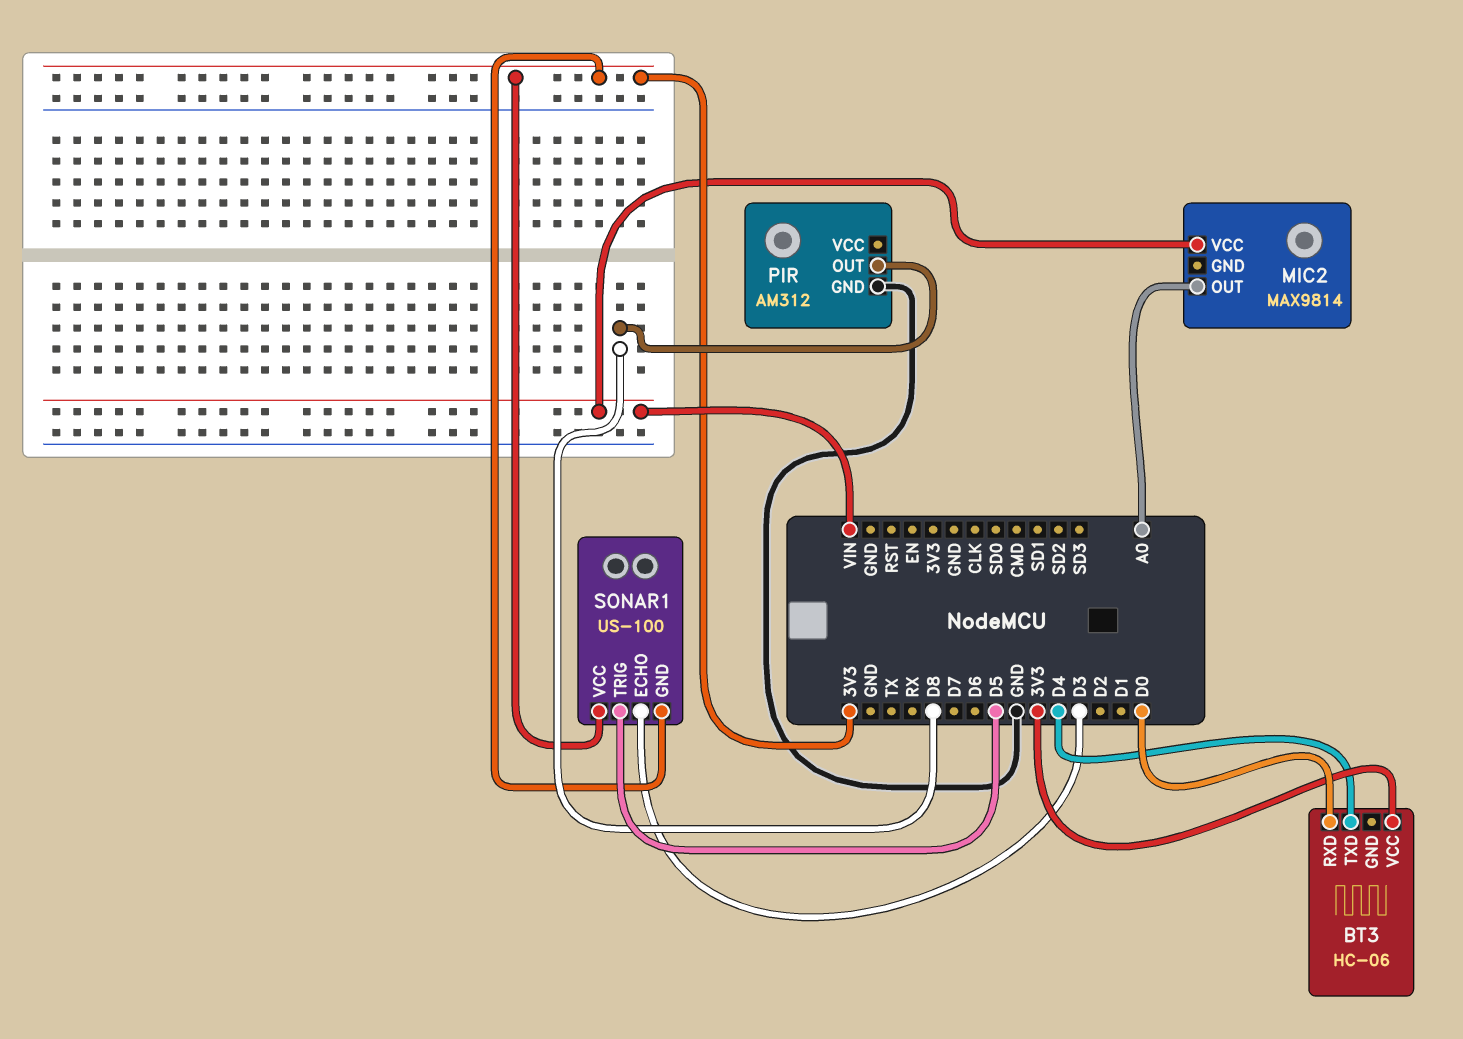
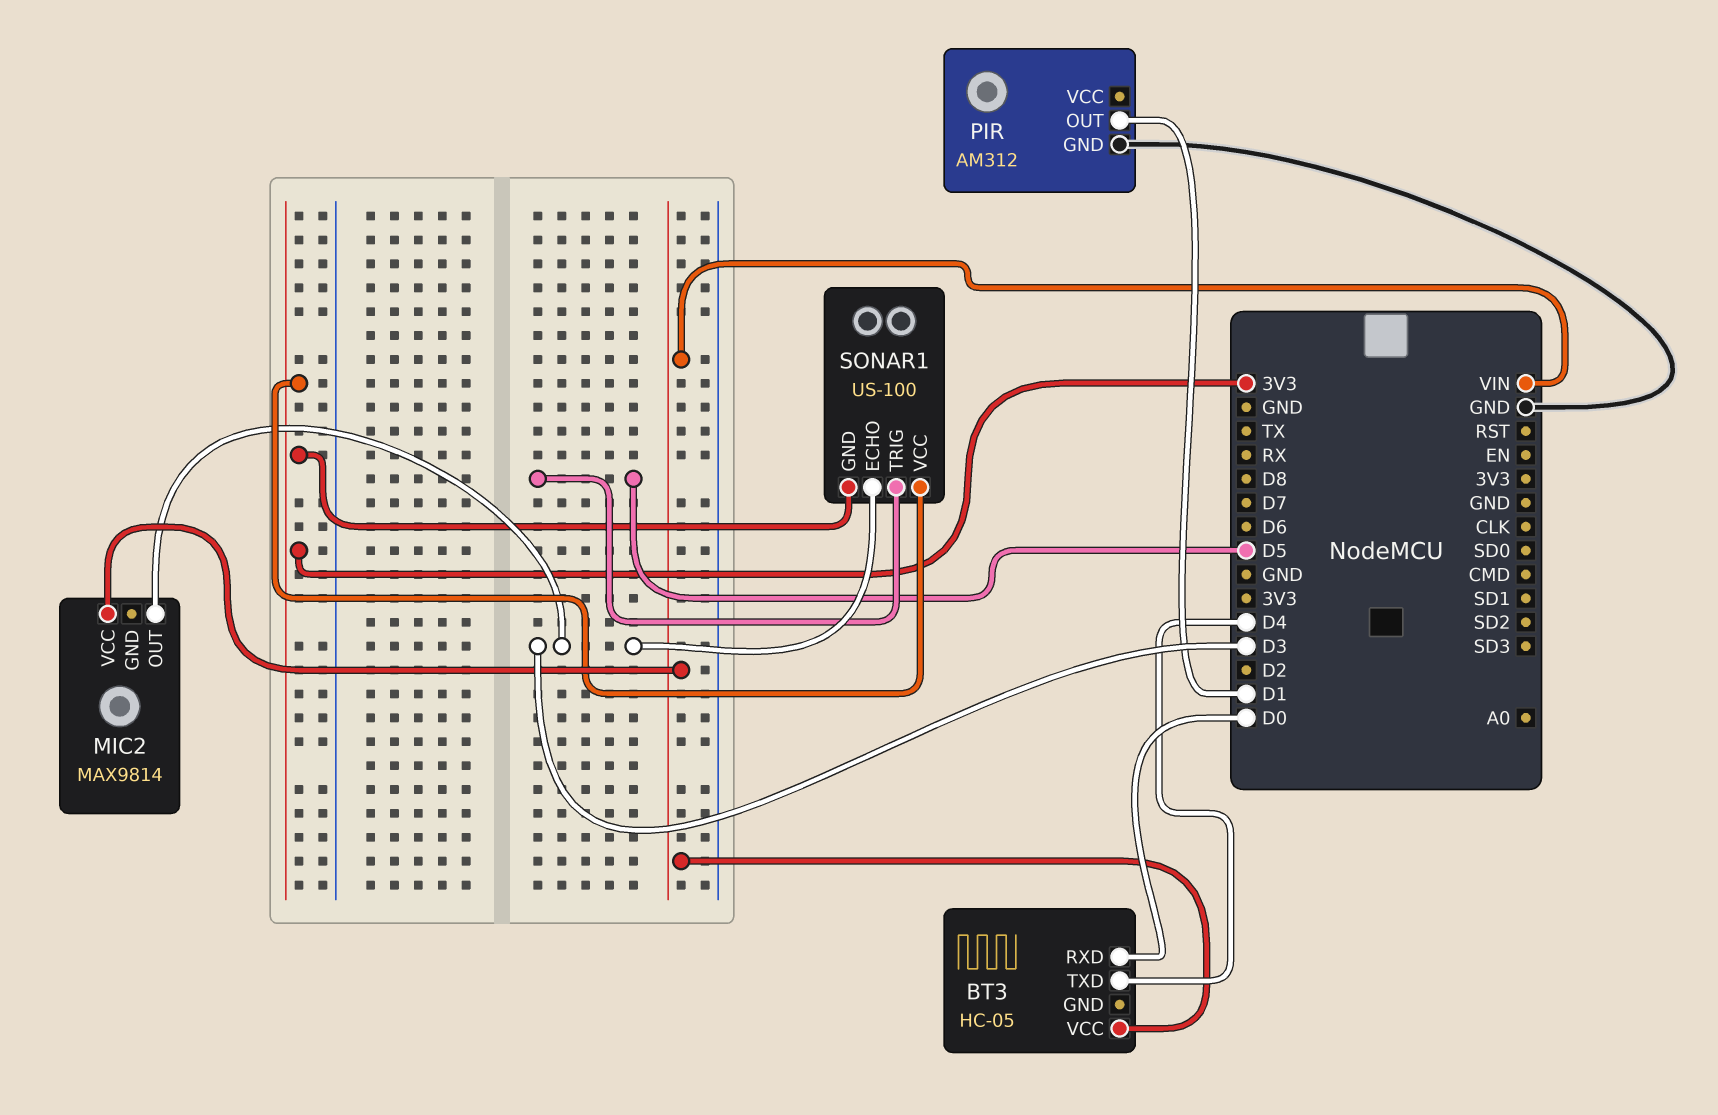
BT3: HC-06 -> HC-05
BT3 pin VCC: 3V3 -> VIN
MIC2 pin OUT: A0 -> D3
PIR pin OUT: D8 -> D1

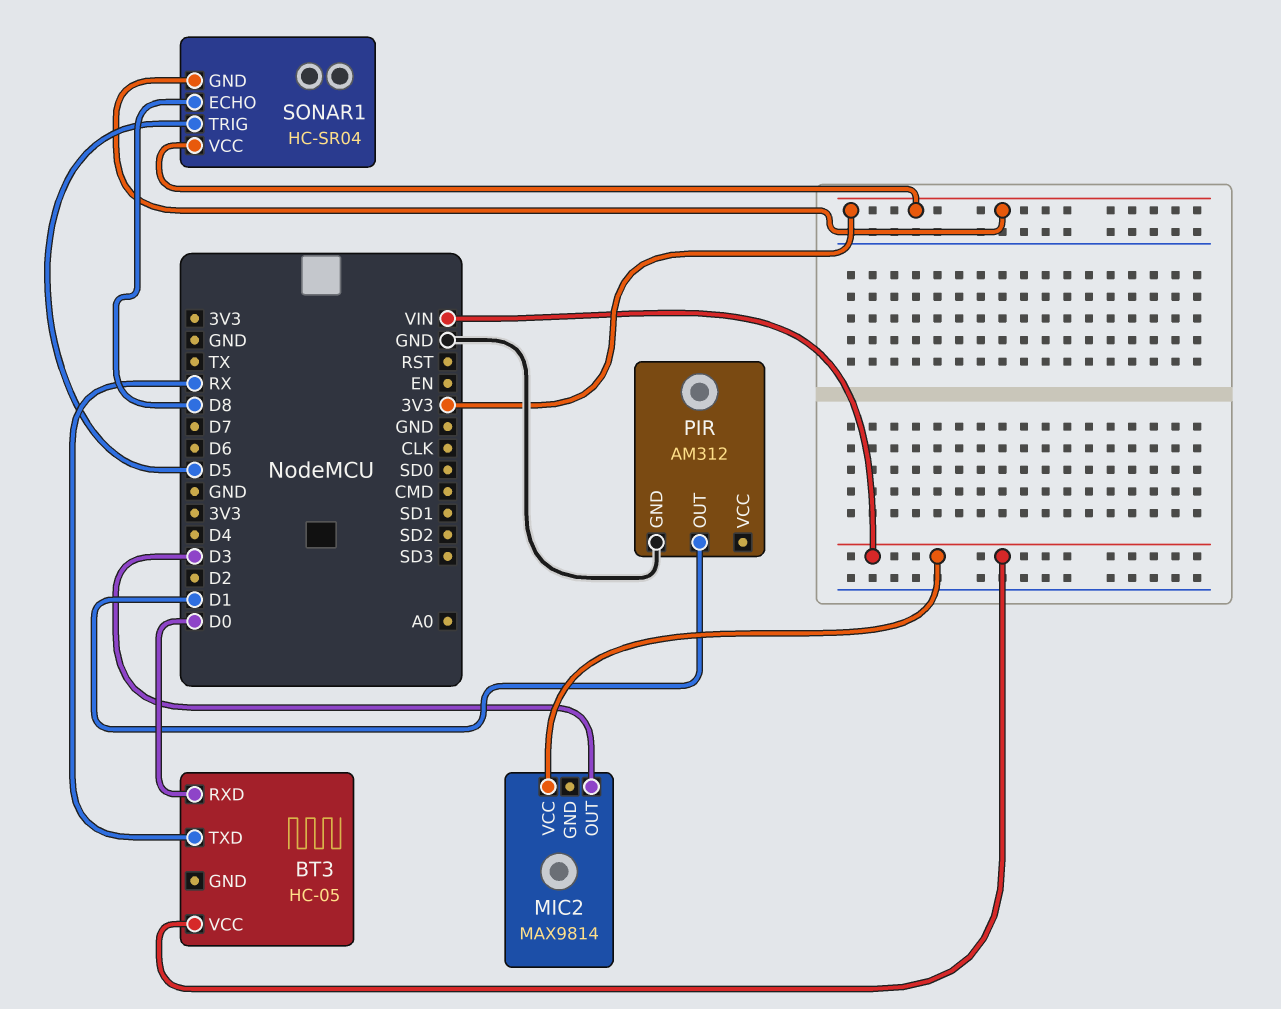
BT3 pin TXD: D4 -> RX
SONAR1: US-100 -> HC-SR04
SONAR1 pin ECHO: D3 -> D8

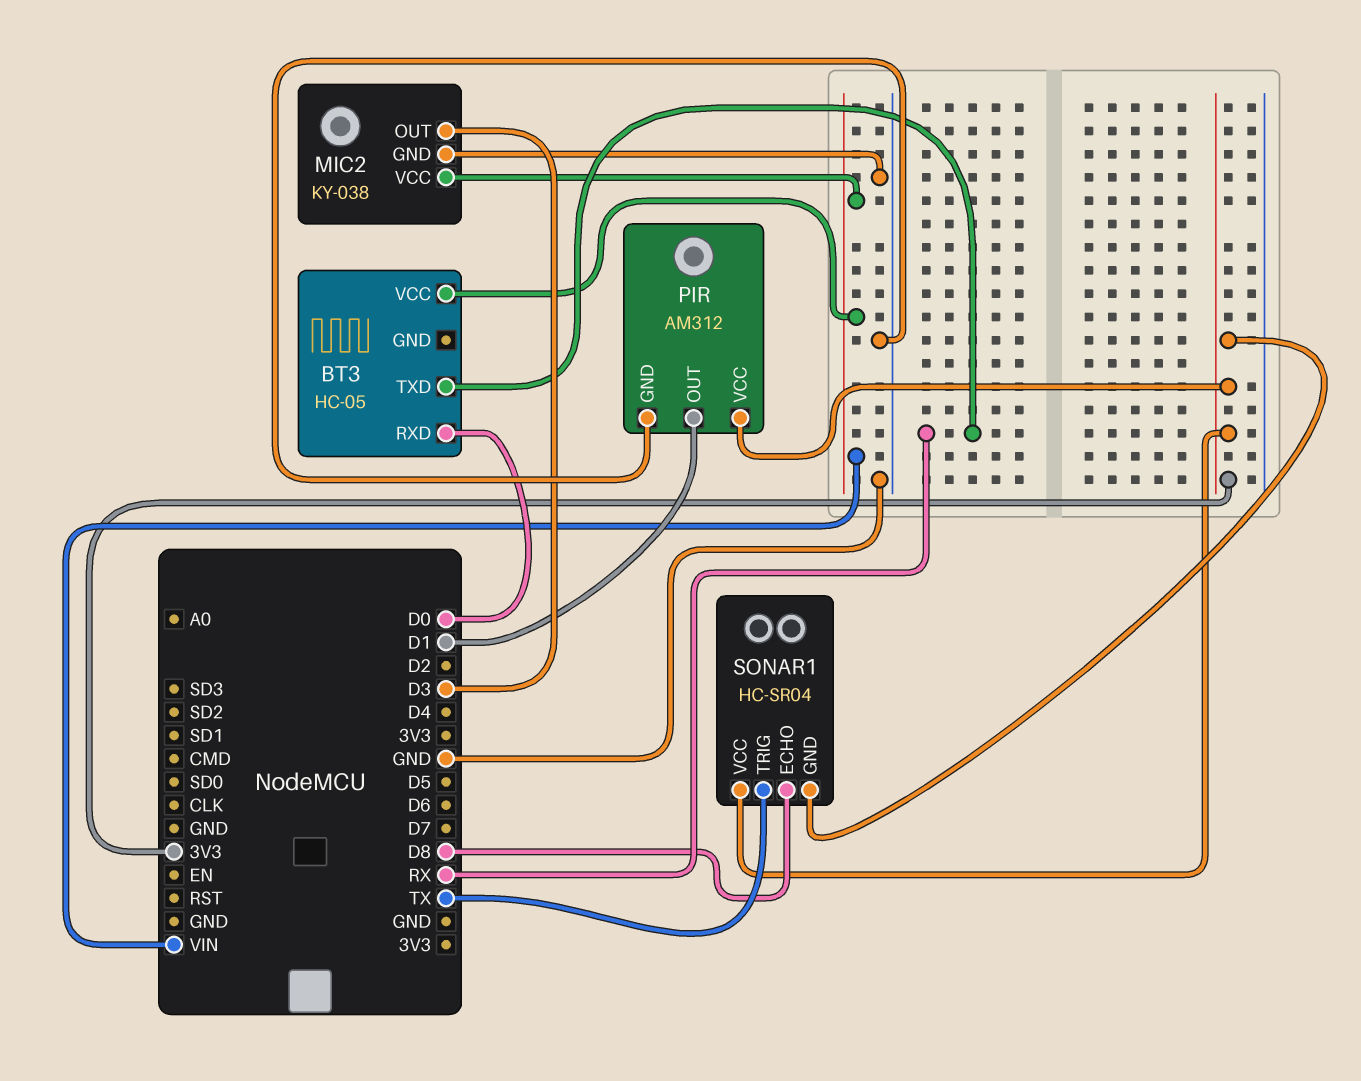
MIC2: MAX9814 -> KY-038
MIC2 pin GND: none -> GND
PIR pin VCC: none -> 3V3
SONAR1 pin TRIG: D5 -> TX

